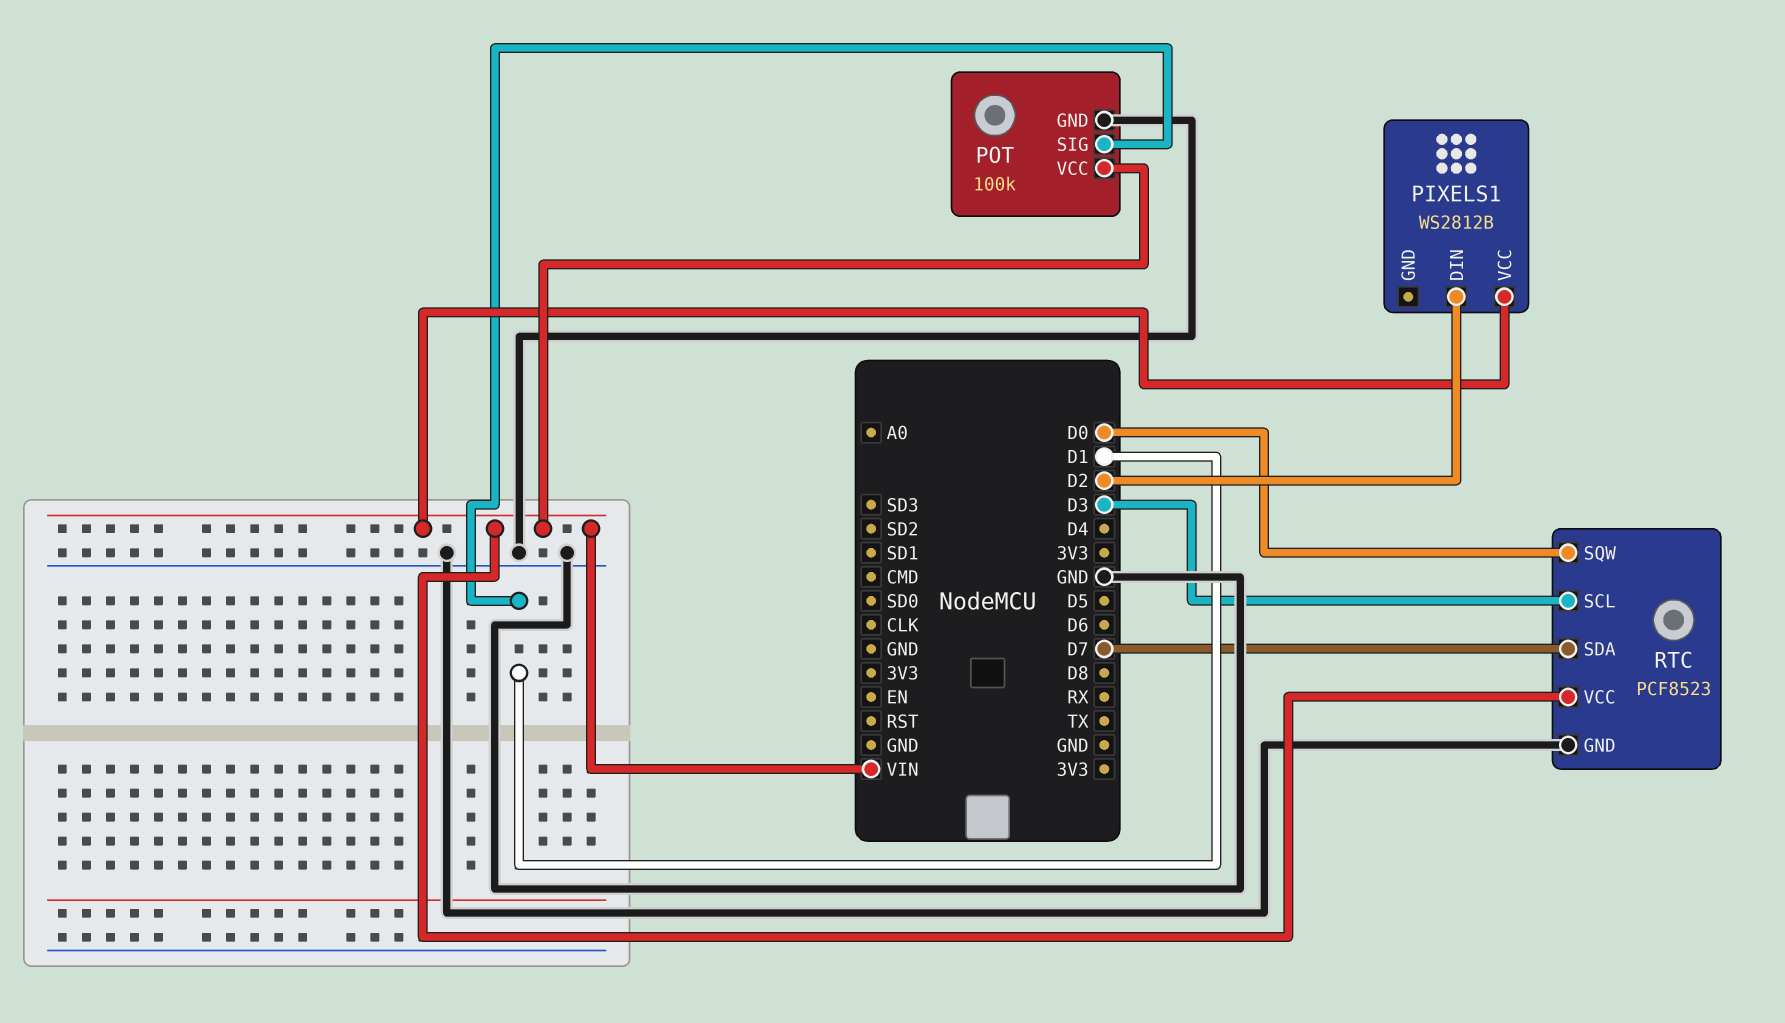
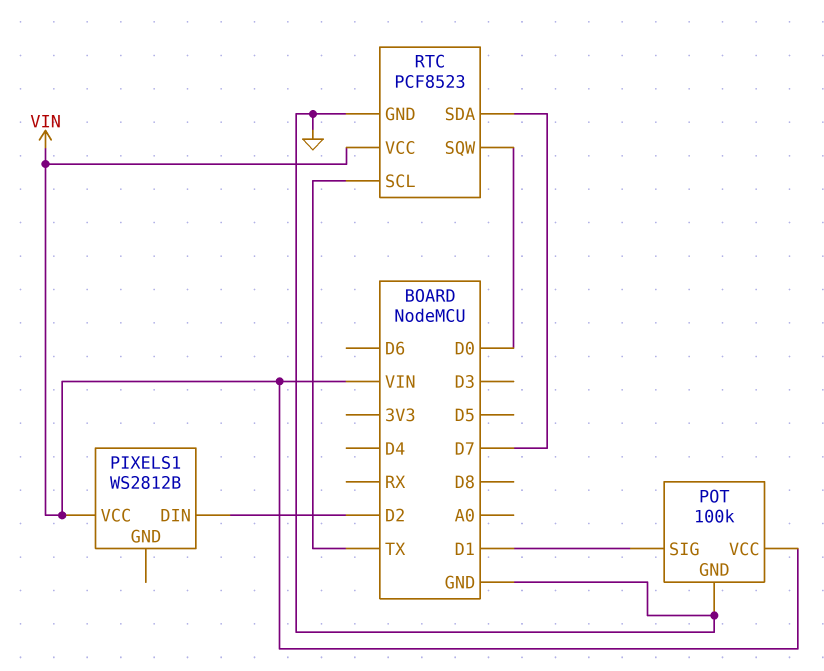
RTC pin SCL: D3 -> TX

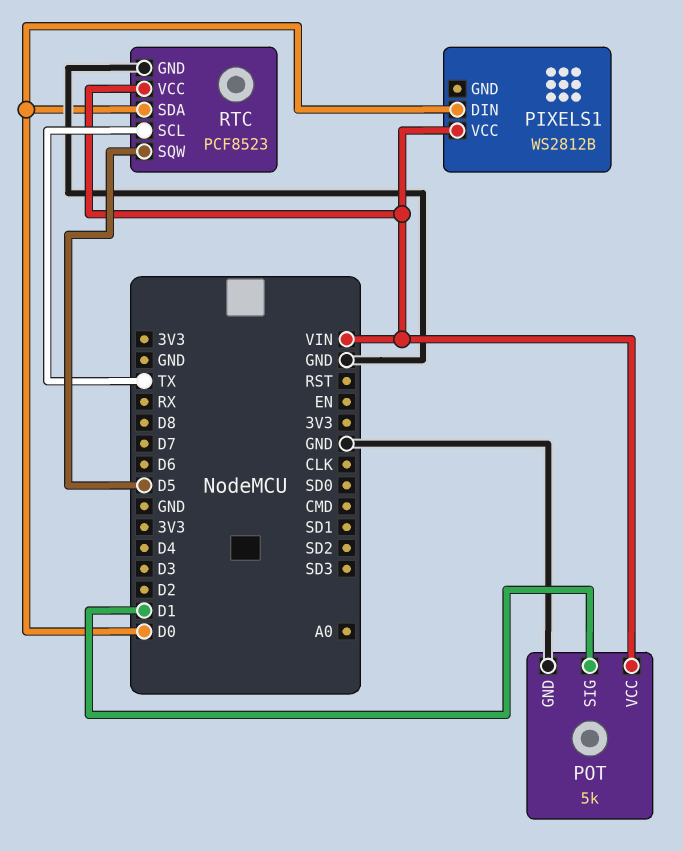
PIXELS1 pin DIN: D2 -> D0
POT: 100k -> 5k
RTC pin SDA: D7 -> D0
RTC pin SQW: D0 -> D5

